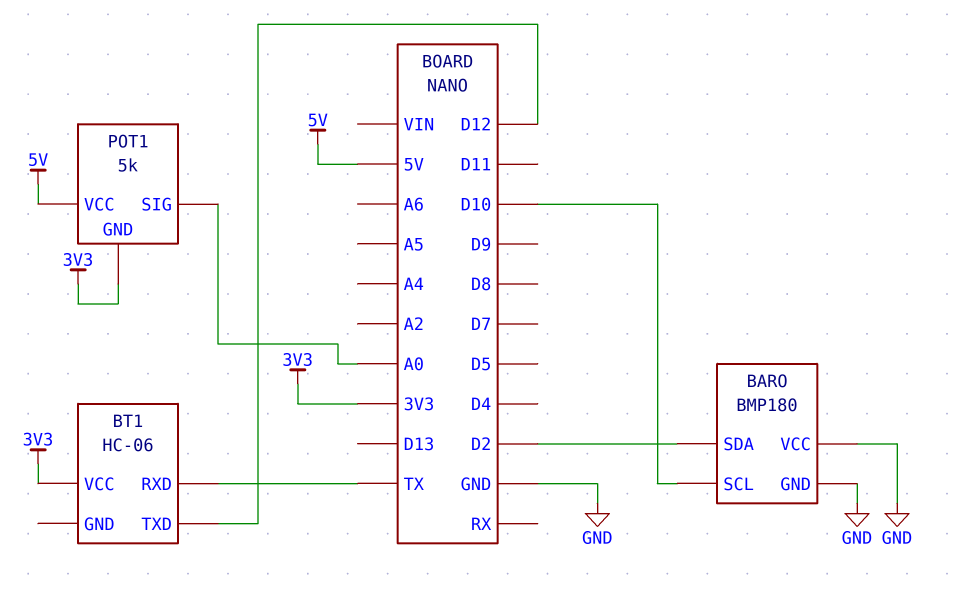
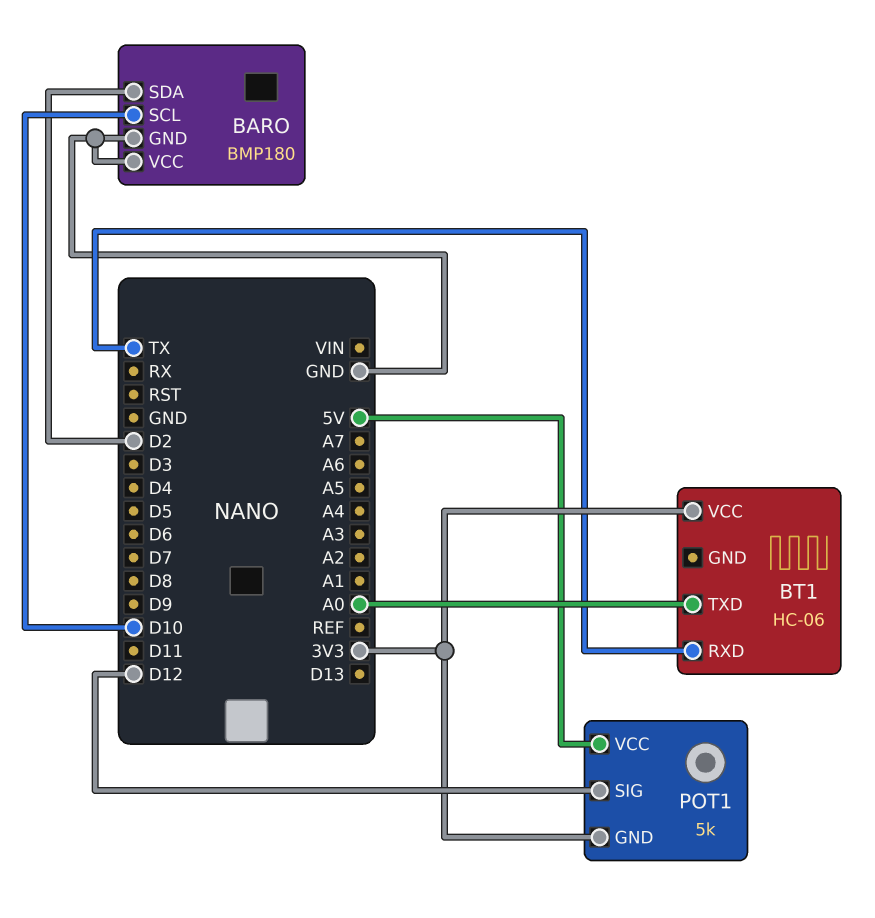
BT1 pin TXD: D12 -> A0
POT1 pin SIG: A0 -> D12

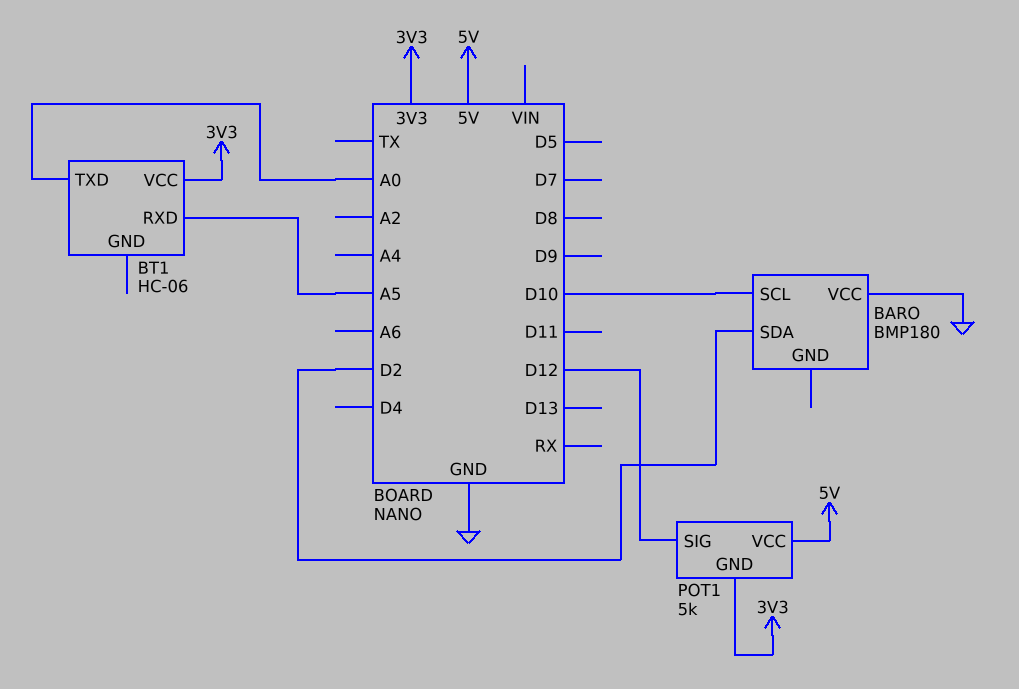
BARO pin GND: GND -> none
BT1 pin RXD: TX -> A5

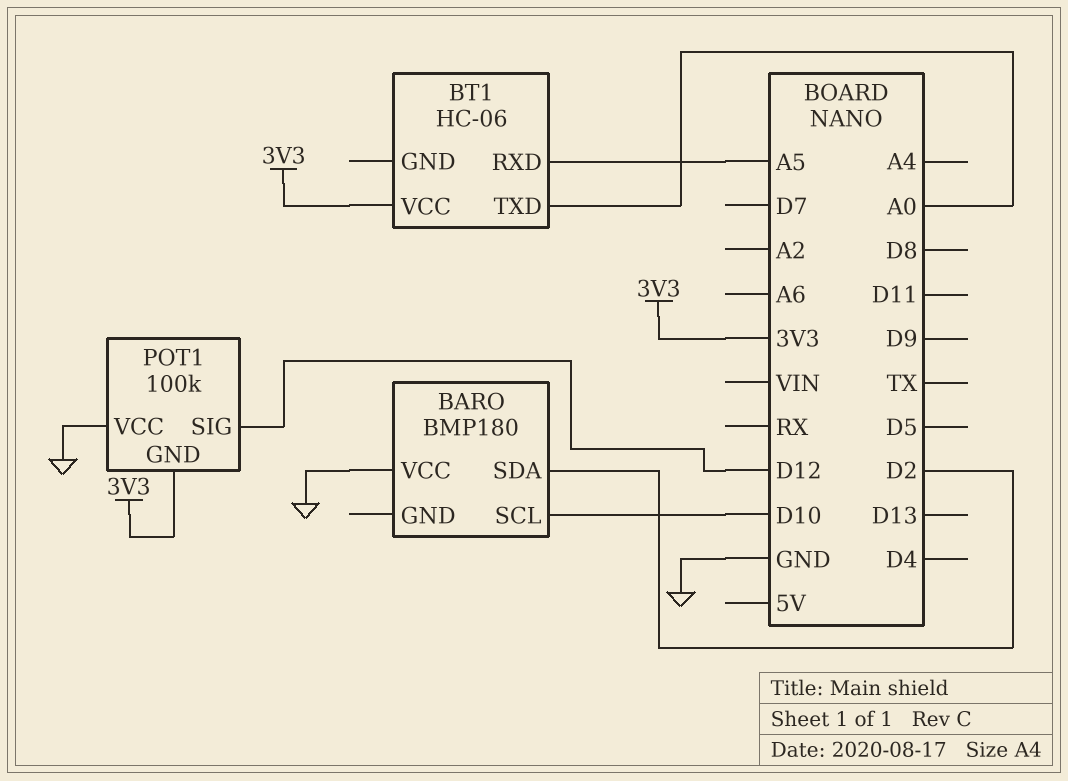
POT1: 5k -> 100k
POT1 pin VCC: 5V -> GND

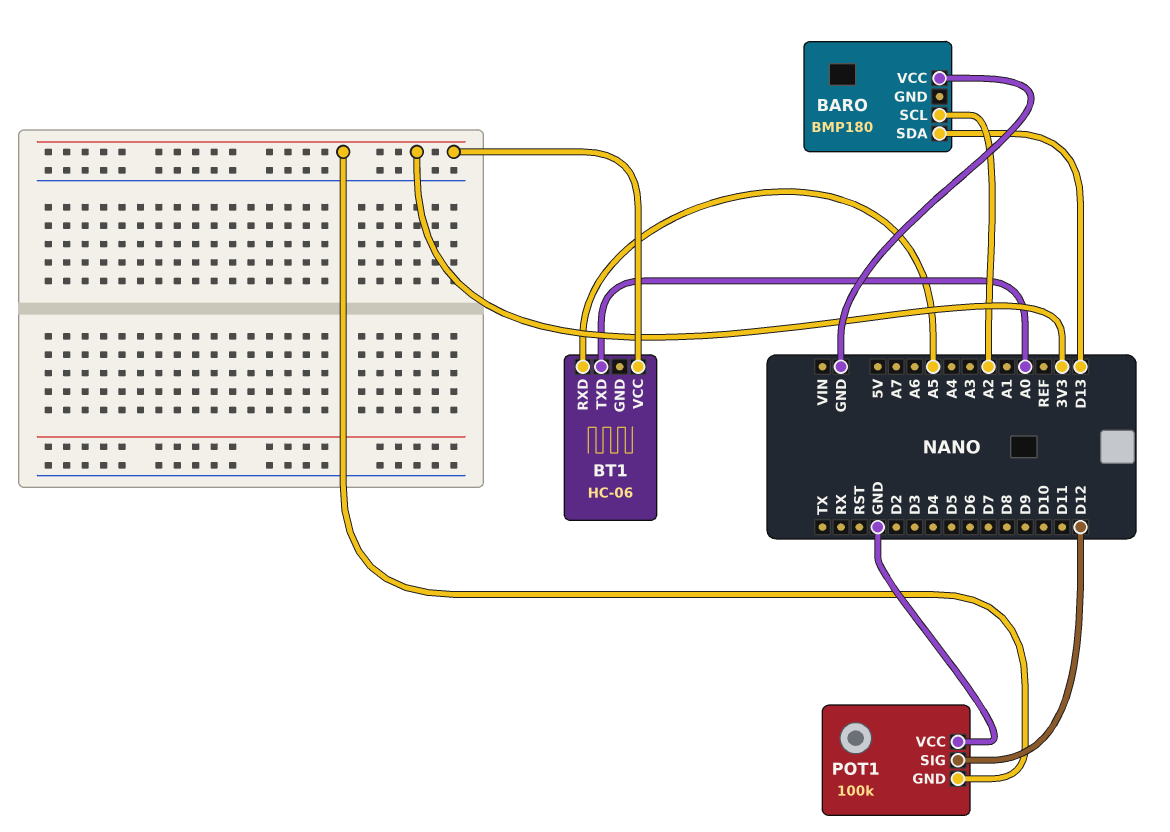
BARO pin SCL: D10 -> A2
BARO pin SDA: D2 -> D13

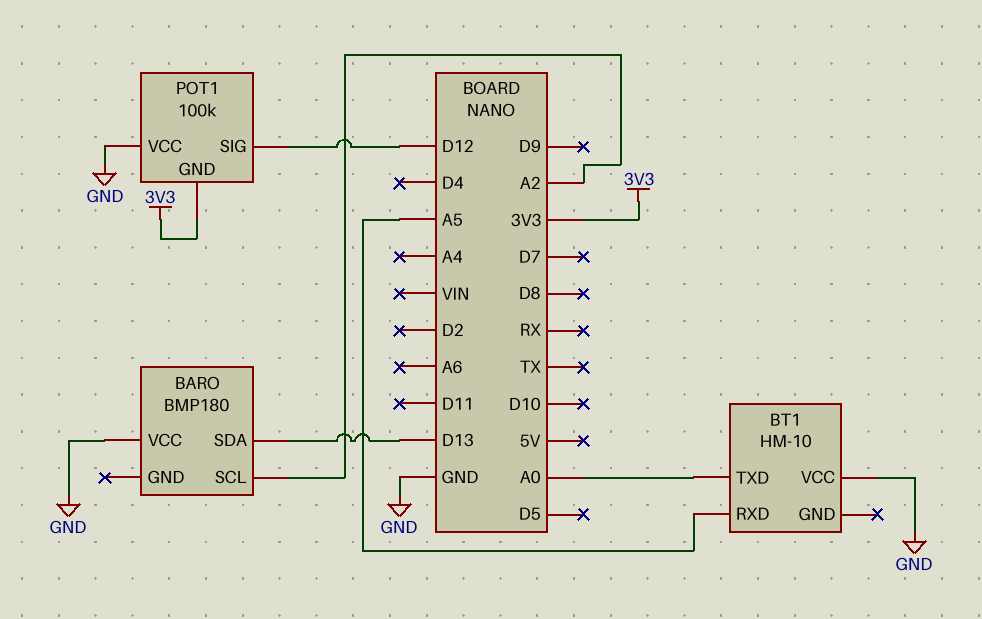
BT1: HC-06 -> HM-10
BT1 pin VCC: 3V3 -> GND

